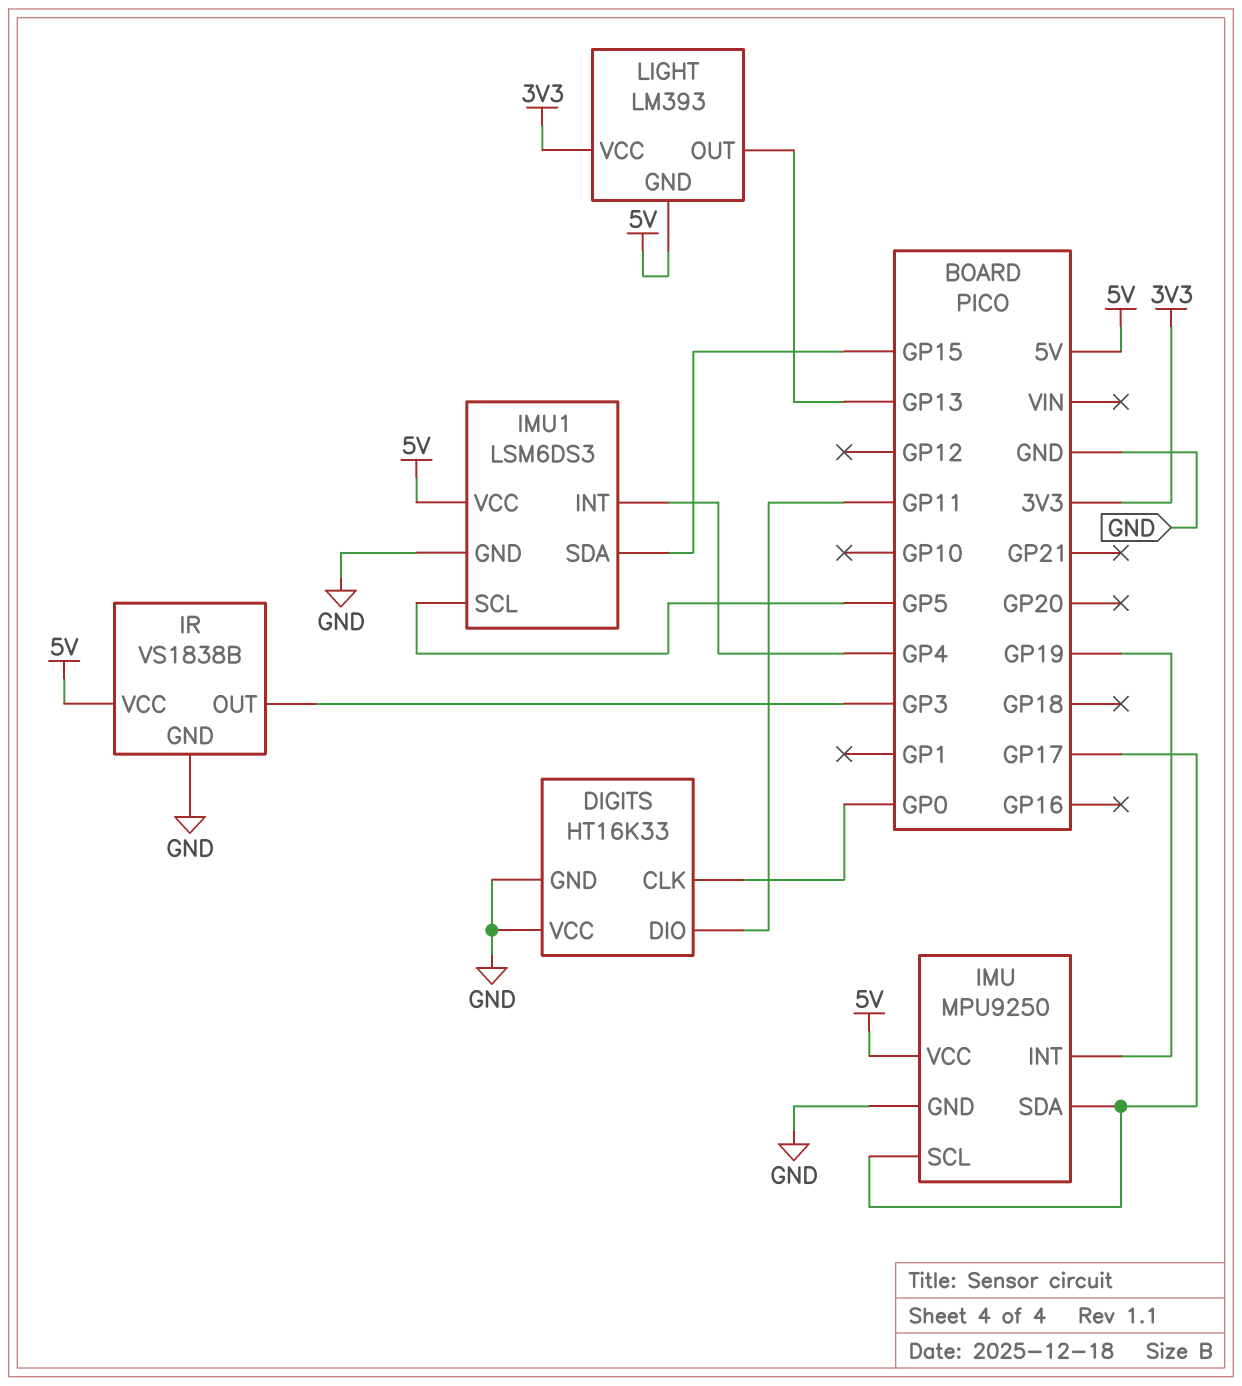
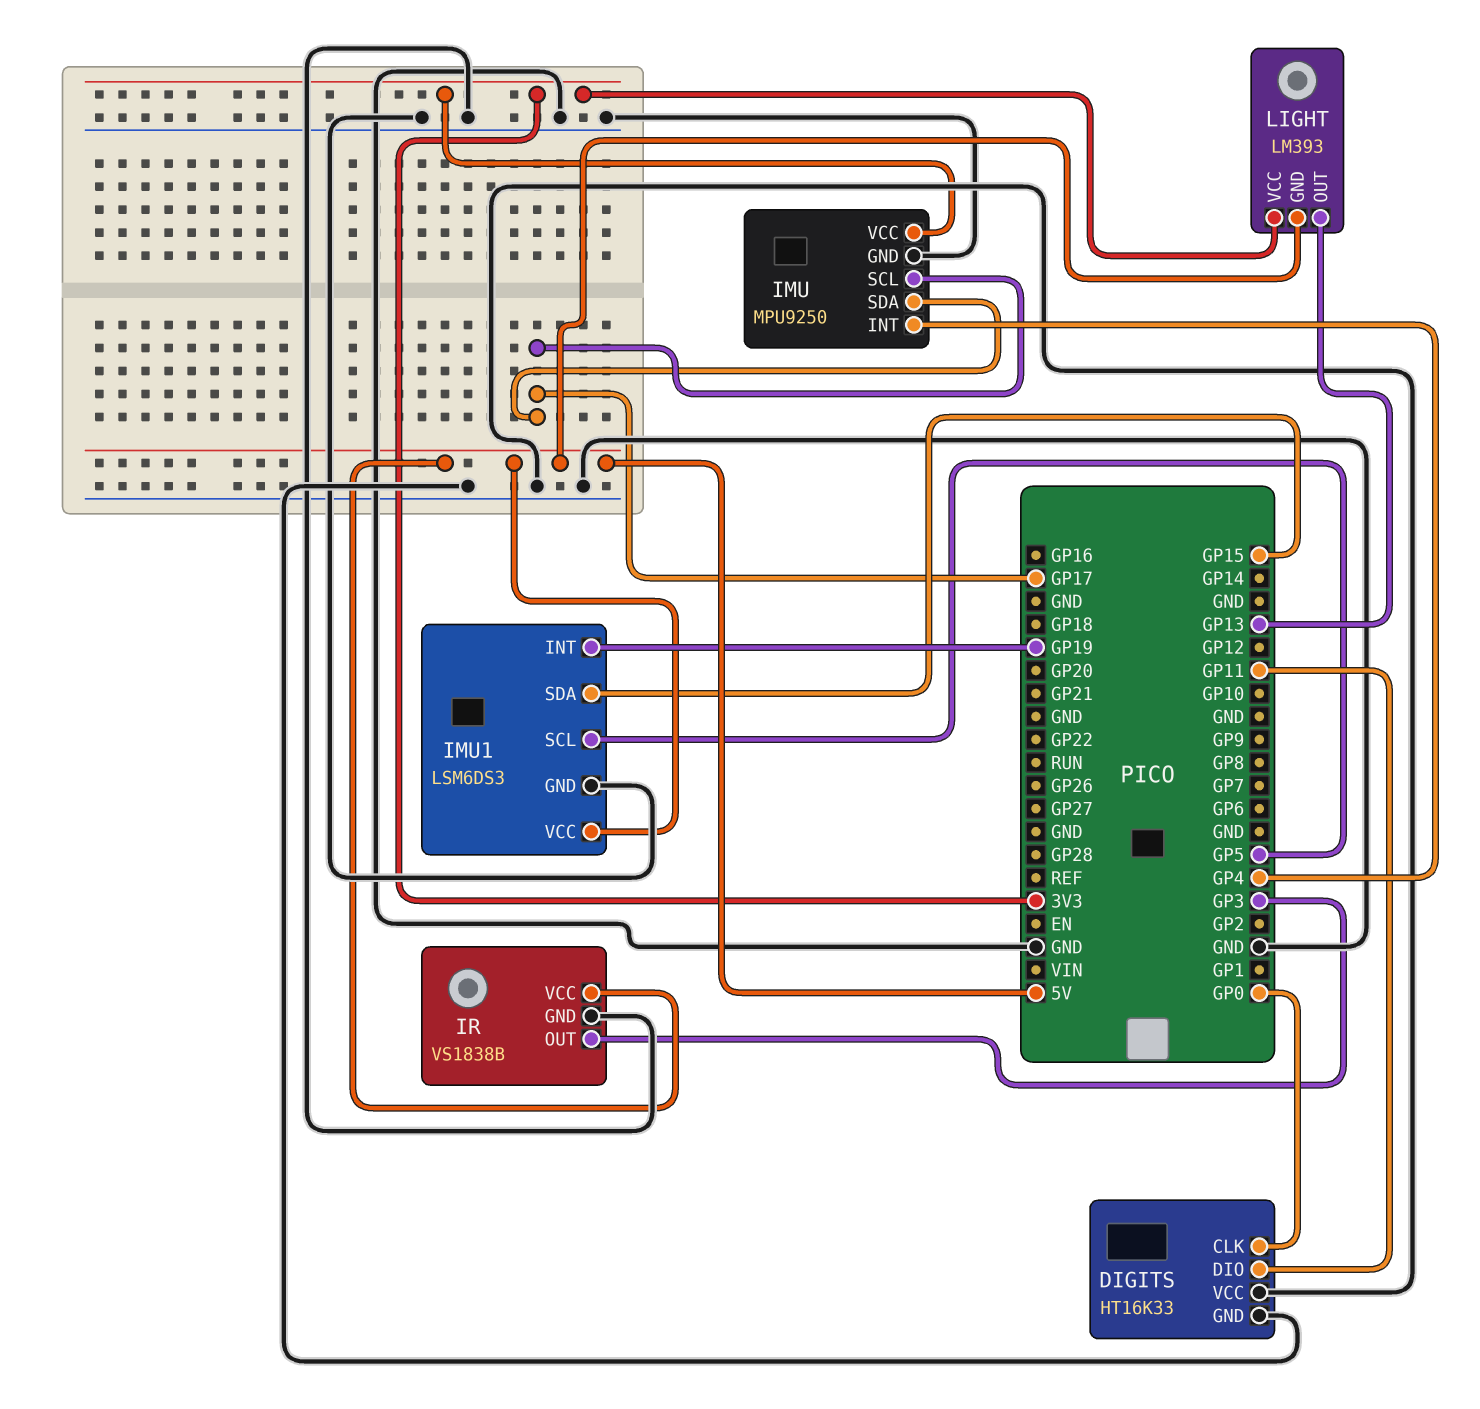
IMU pin INT: GP19 -> GP4
IMU pin VCC: 5V -> 3V3
IMU1 pin INT: GP4 -> GP19

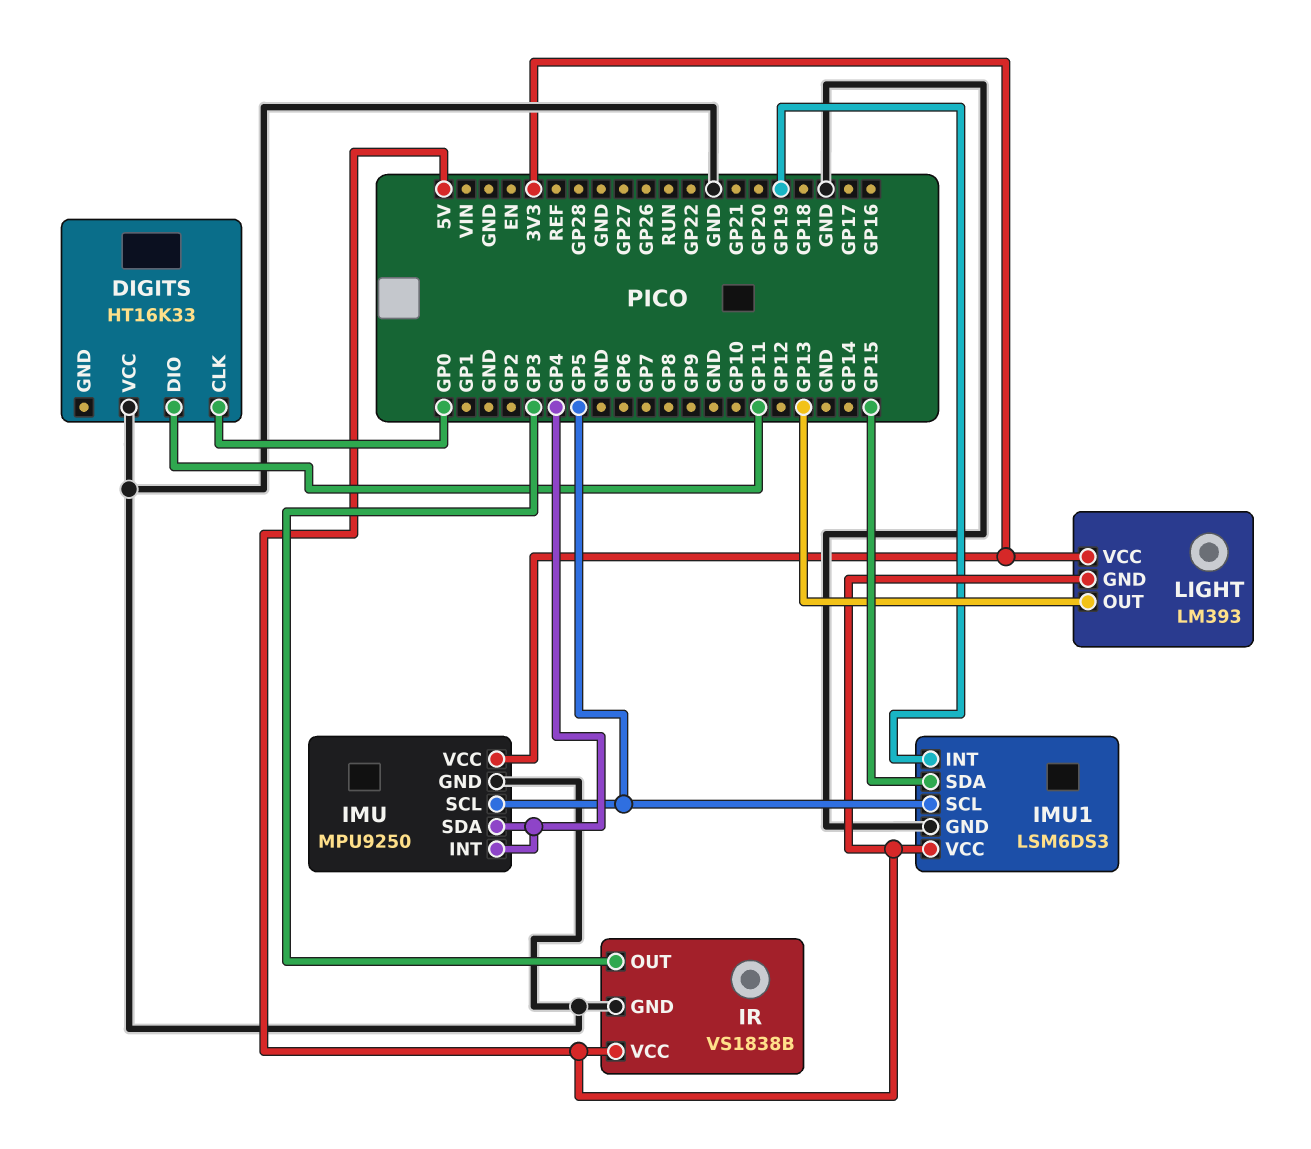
DIGITS pin GND: GND -> none
IMU pin SCL: GP17 -> GP5
IMU pin SDA: GP17 -> GP4

